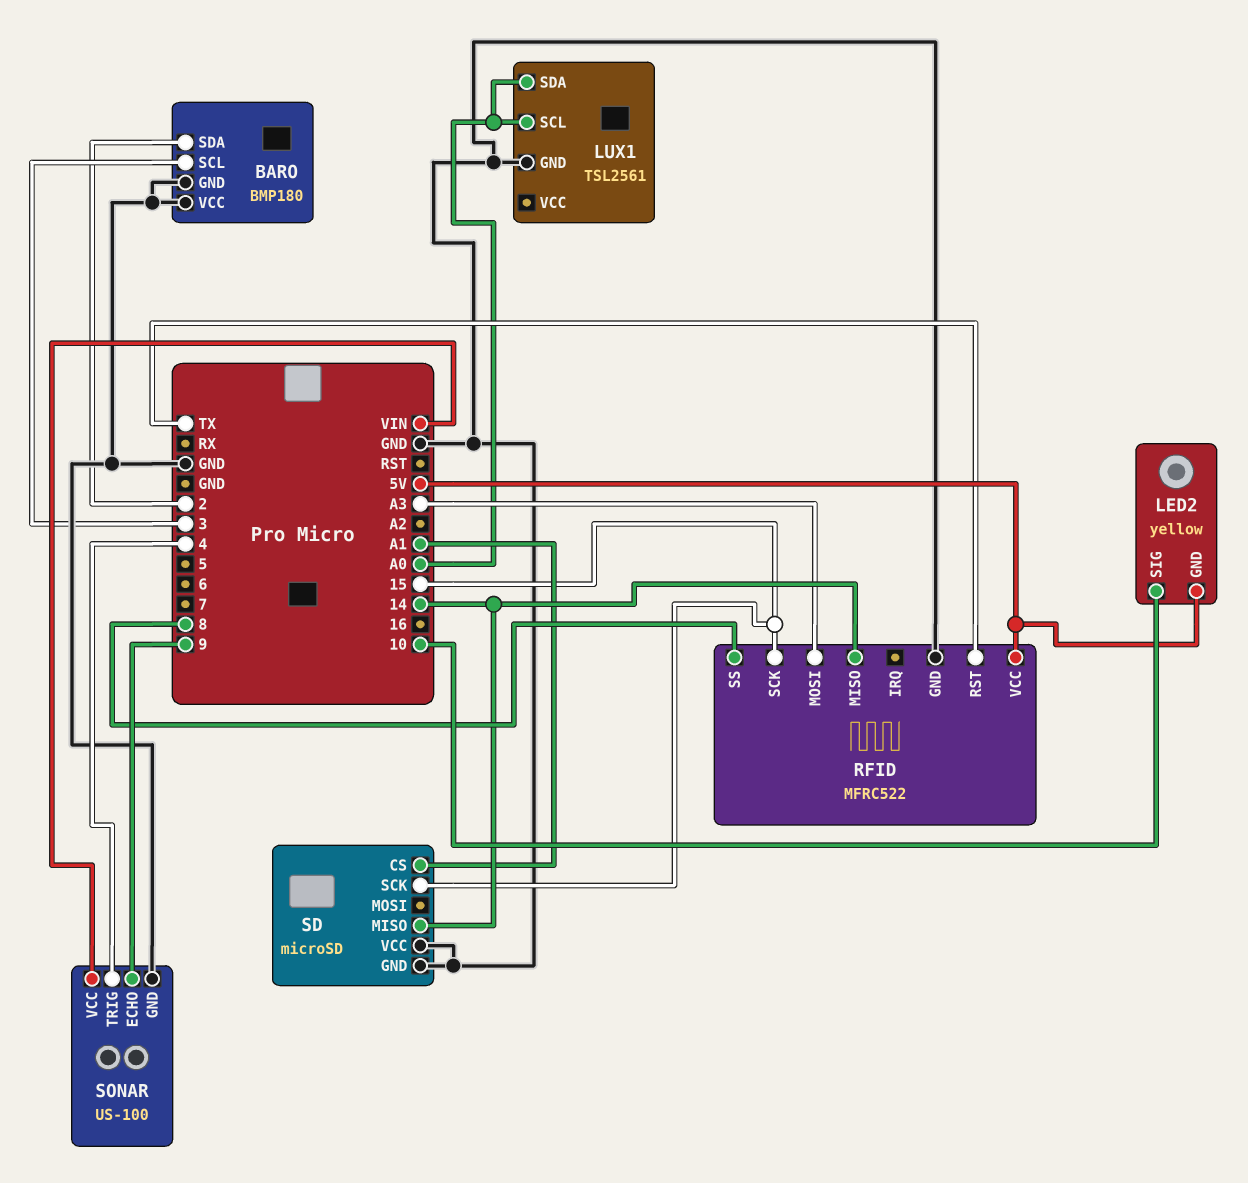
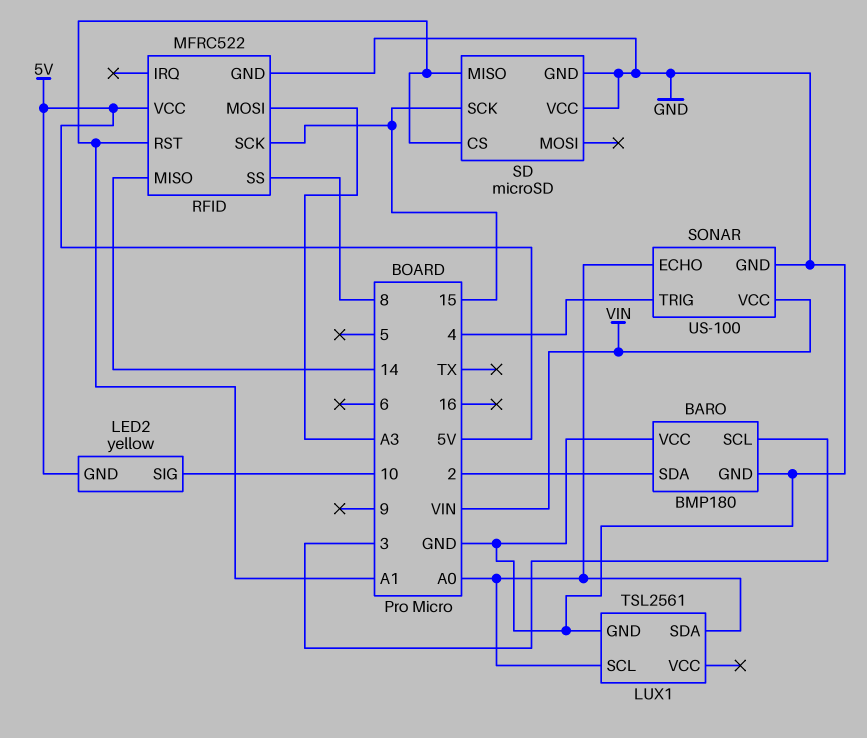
RFID pin RST: TX -> A1
SD pin MISO: 14 -> A1
SONAR pin ECHO: 9 -> A0

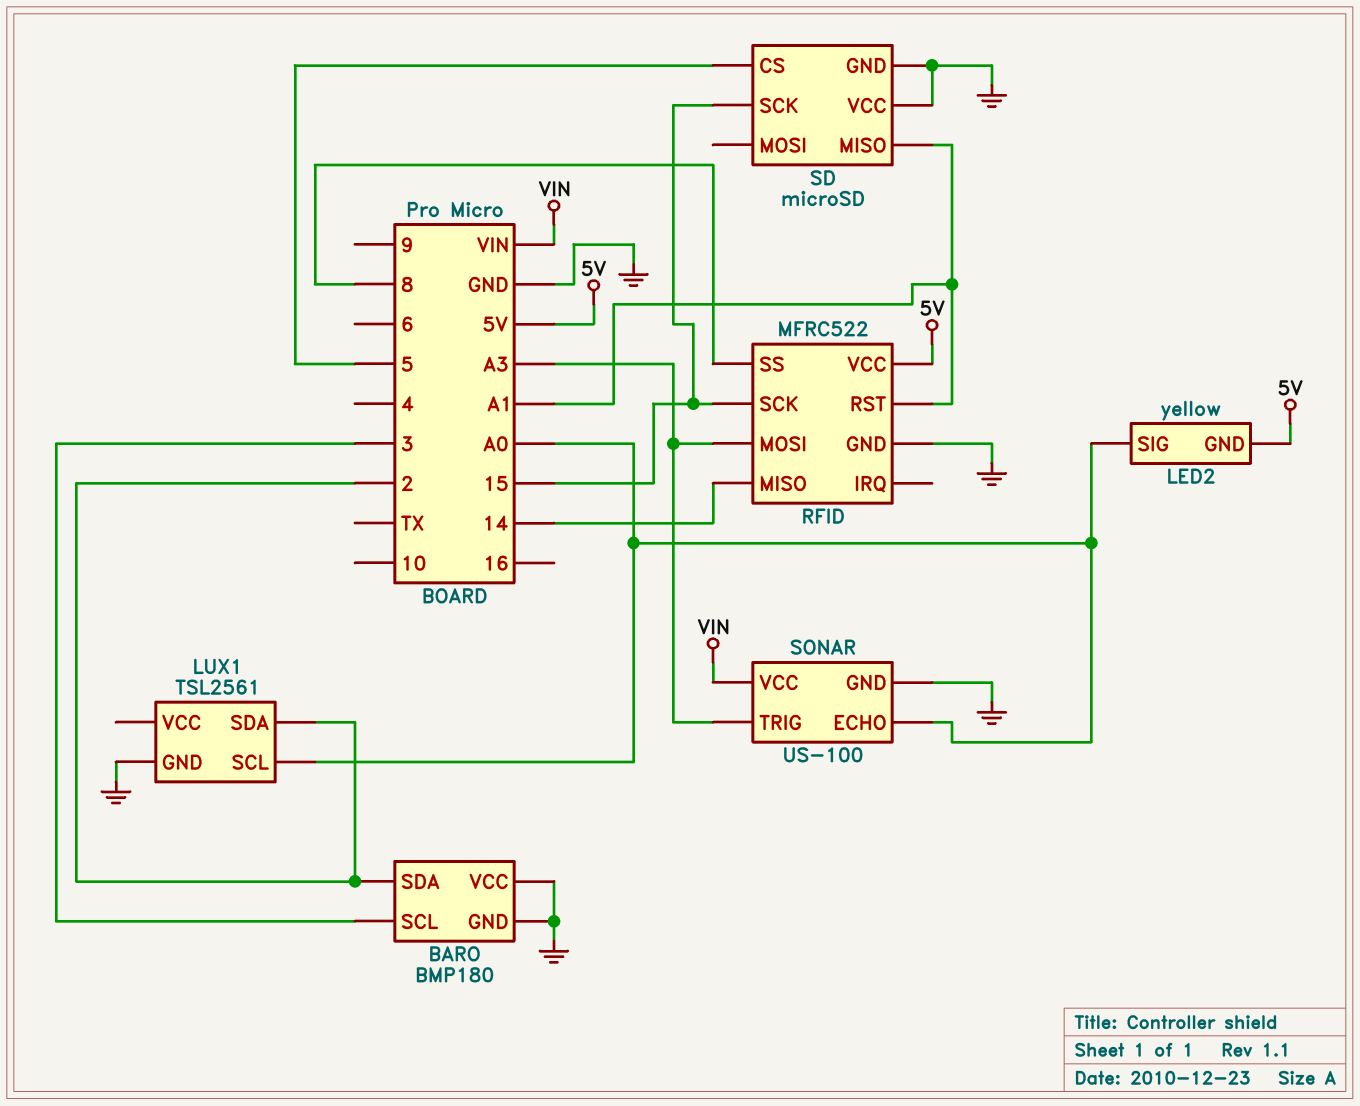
LED2 pin SIG: 10 -> A0
LUX1 pin SDA: A0 -> 2
SD pin CS: A1 -> 5
SONAR pin TRIG: 4 -> A3

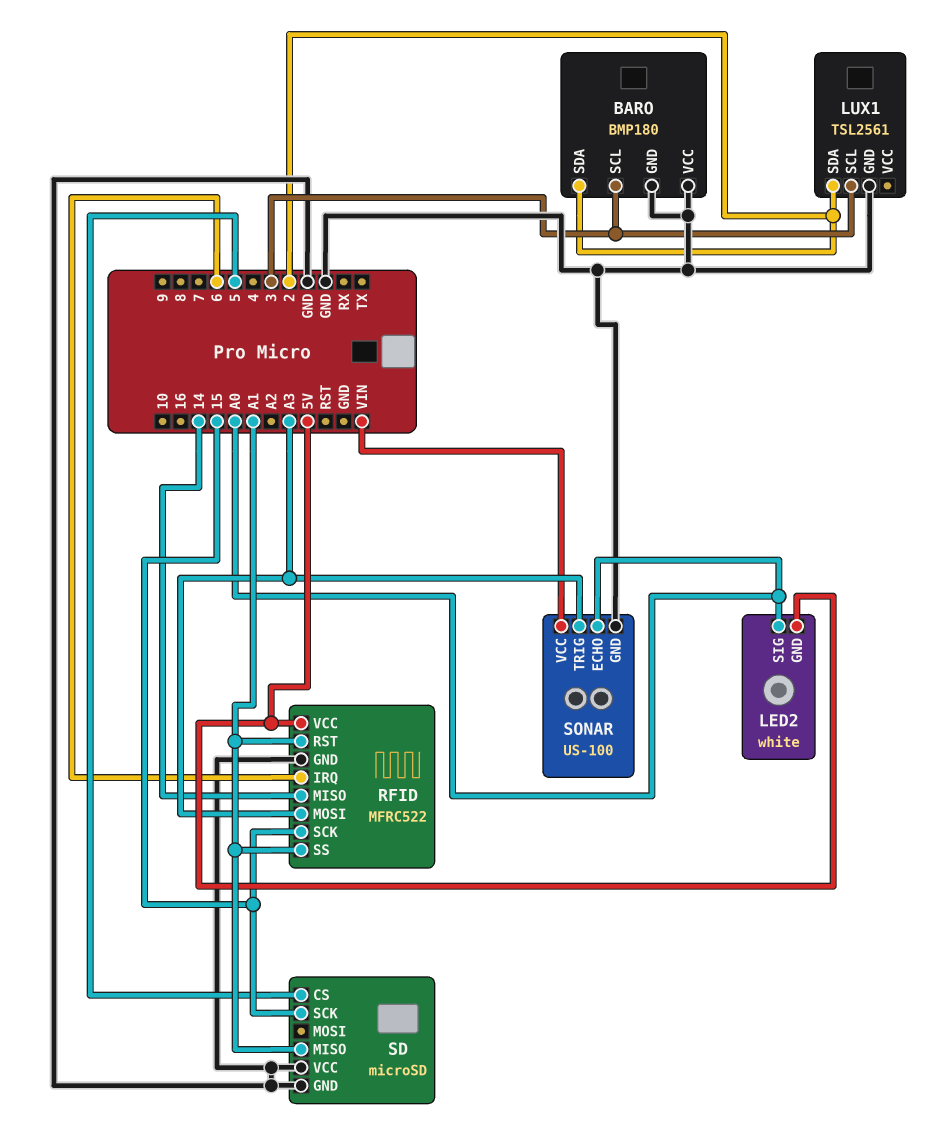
LED2: yellow -> white
LUX1 pin SCL: A0 -> 3
RFID pin IRQ: none -> 6
RFID pin SS: 8 -> A1

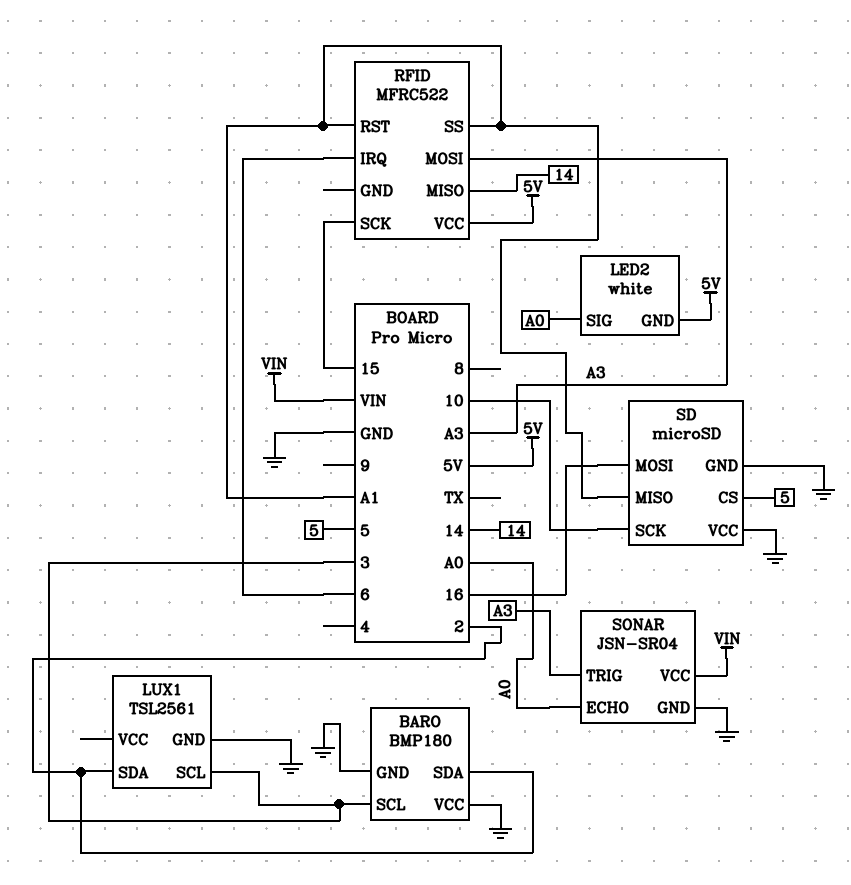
RFID pin GND: GND -> none
SD pin MOSI: none -> 16
SD pin SCK: 15 -> 10
SONAR: US-100 -> JSN-SR04

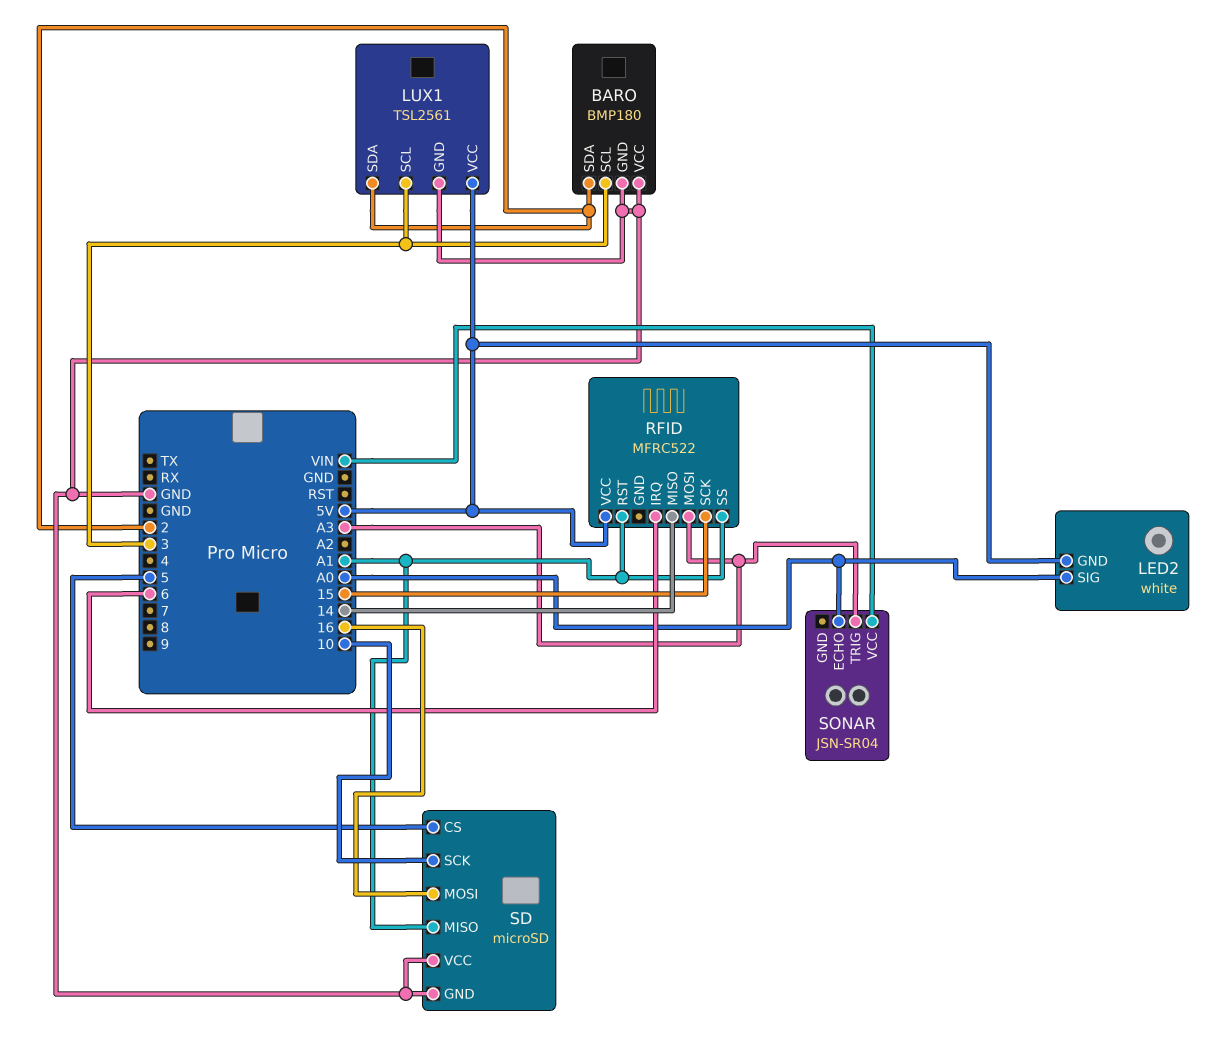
LUX1 pin VCC: none -> 5V
SONAR pin GND: GND -> none

